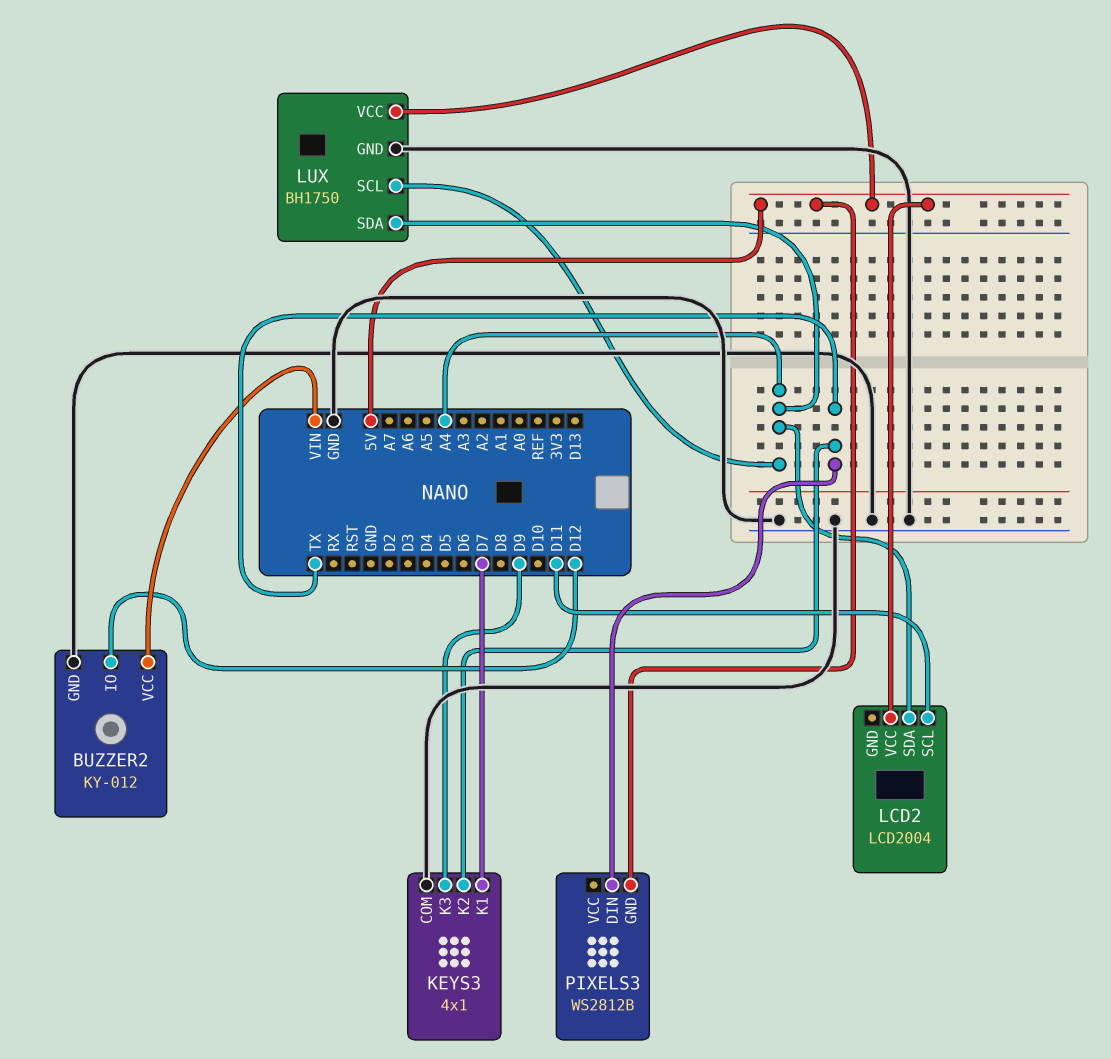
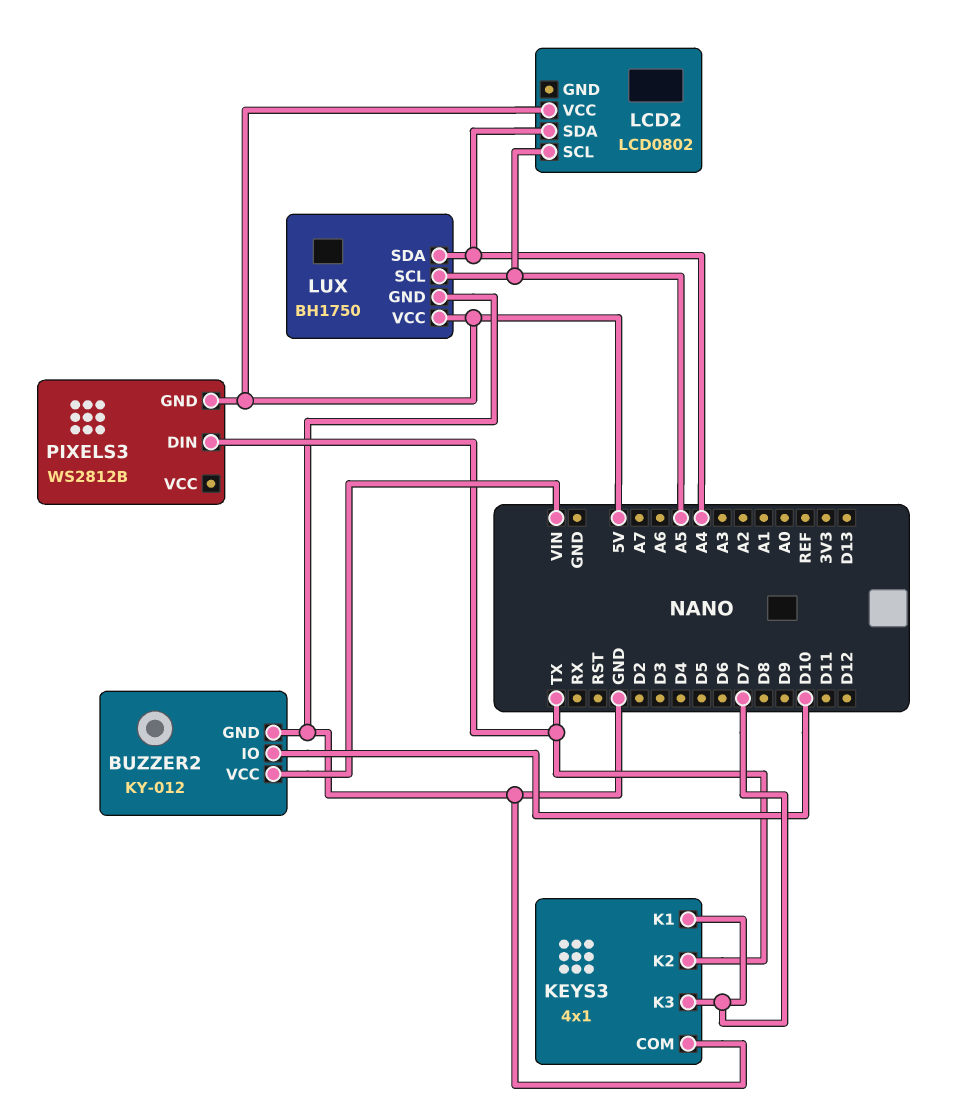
BUZZER2 pin IO: D12 -> D10
KEYS3 pin K3: D9 -> D7
LCD2: LCD2004 -> LCD0802
LCD2 pin SCL: D11 -> A5
LUX pin SCL: A4 -> A5

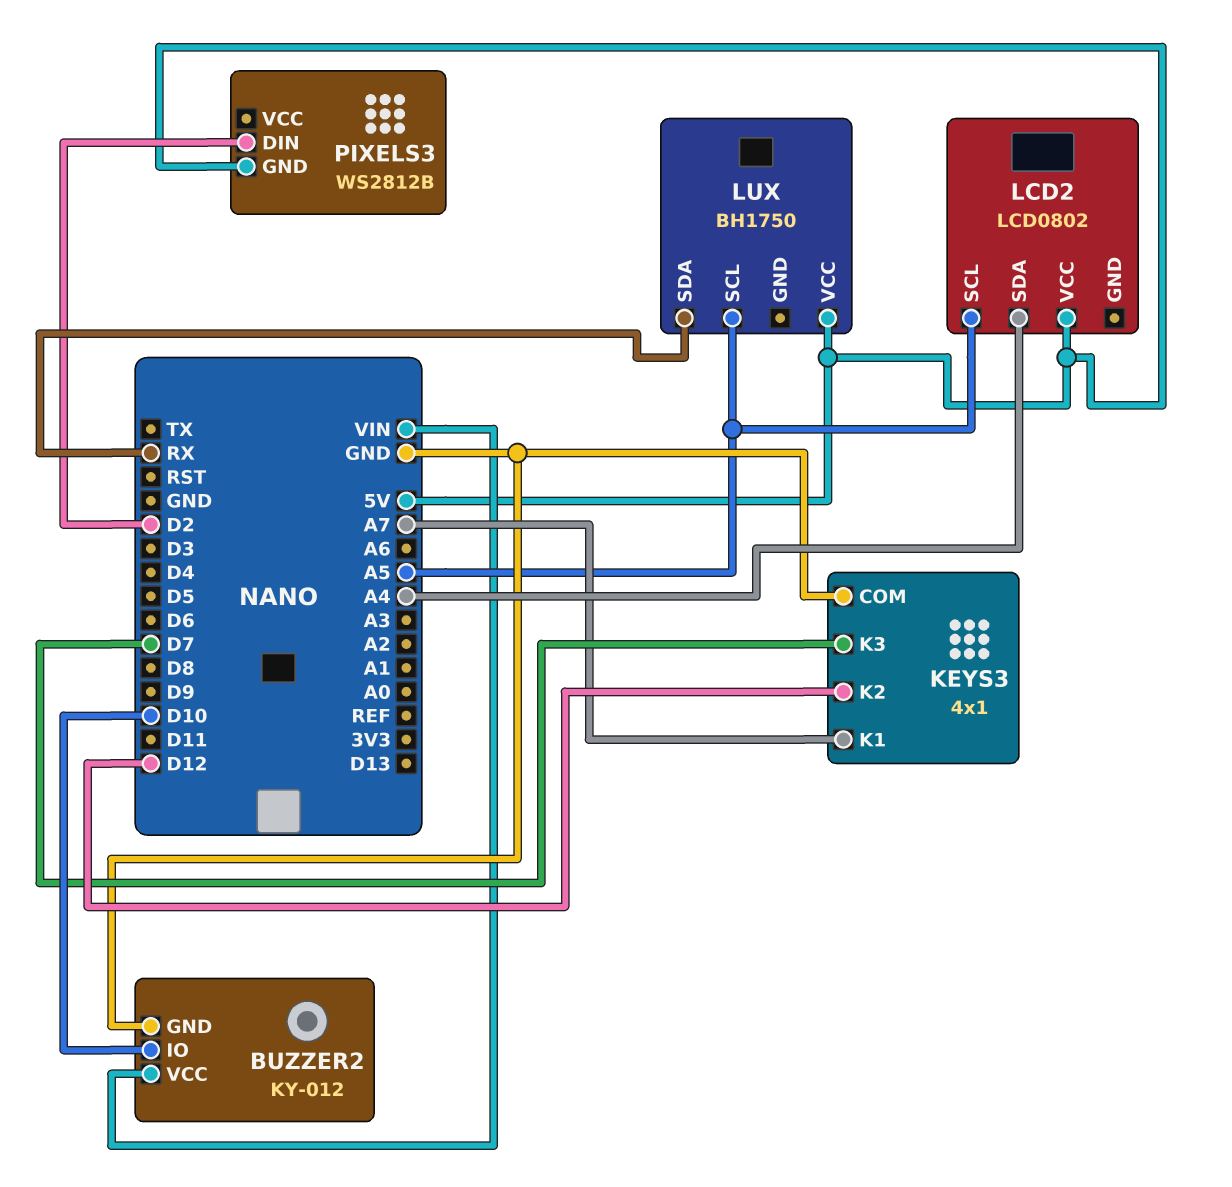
KEYS3 pin K1: D7 -> A7
KEYS3 pin K2: TX -> D12
LUX pin GND: GND -> none
LUX pin SDA: A4 -> RX
PIXELS3 pin DIN: TX -> D2

